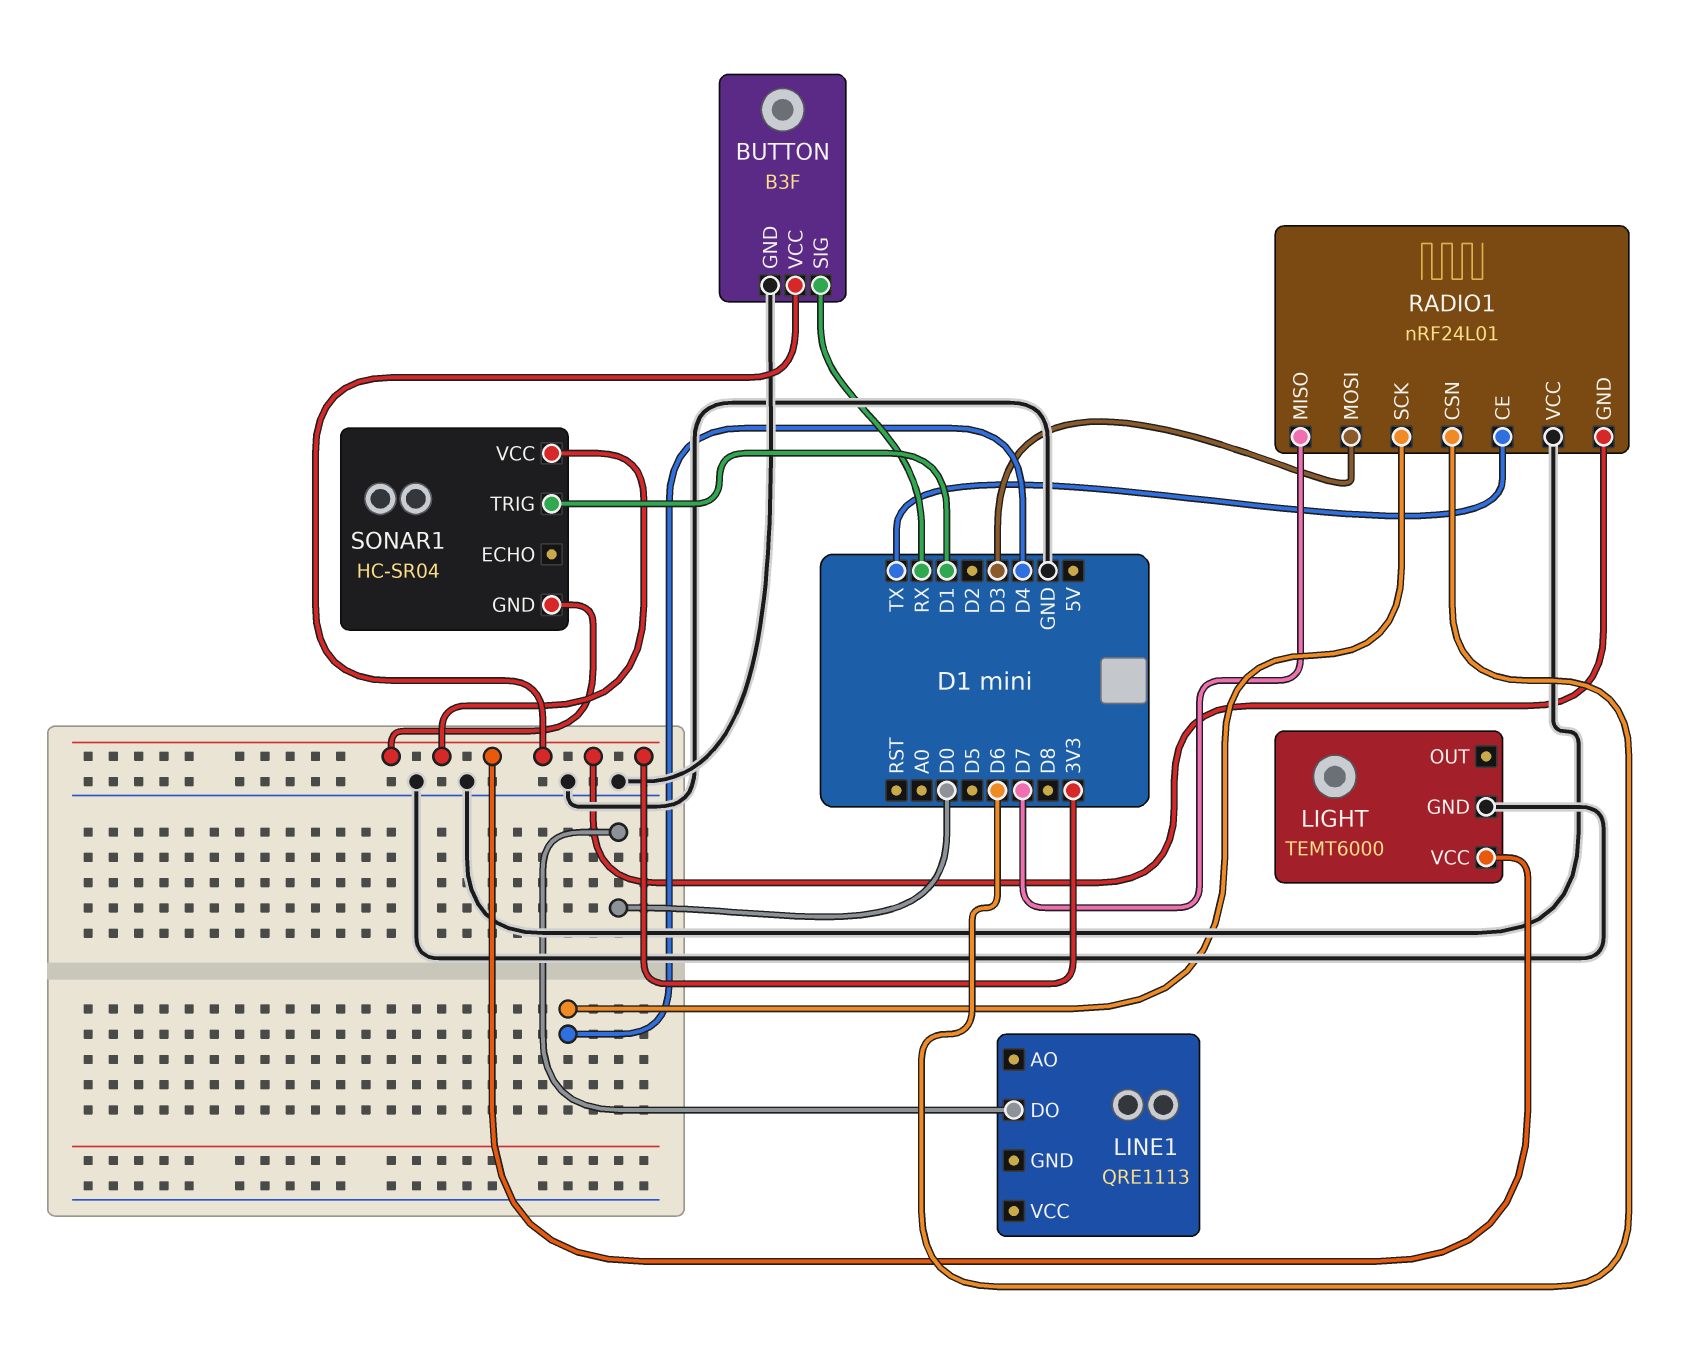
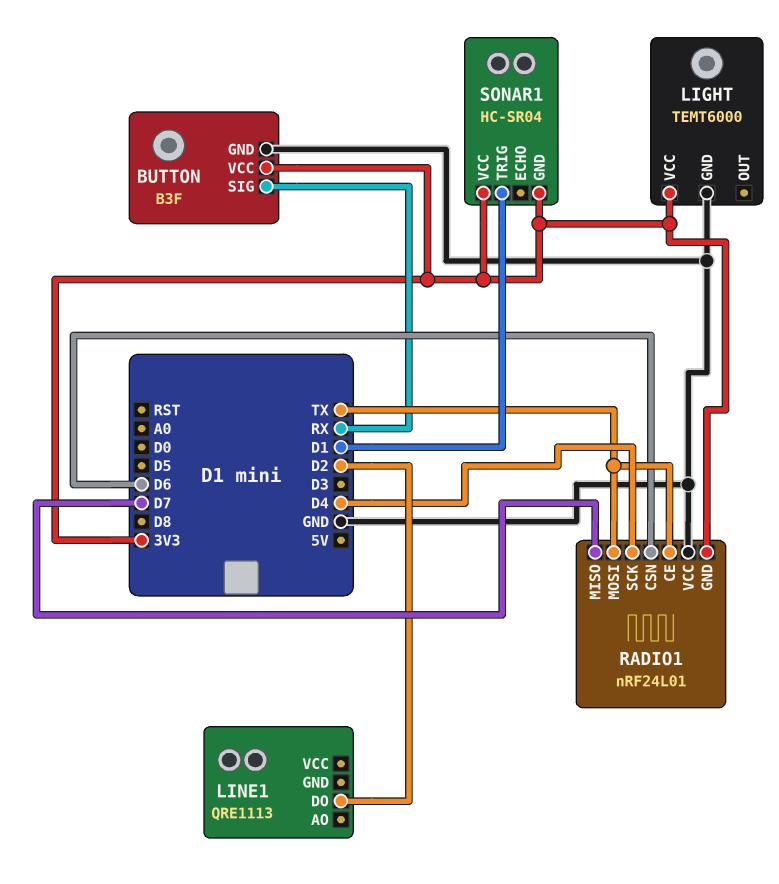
LINE1 pin DO: D0 -> D2
RADIO1 pin MOSI: D3 -> TX

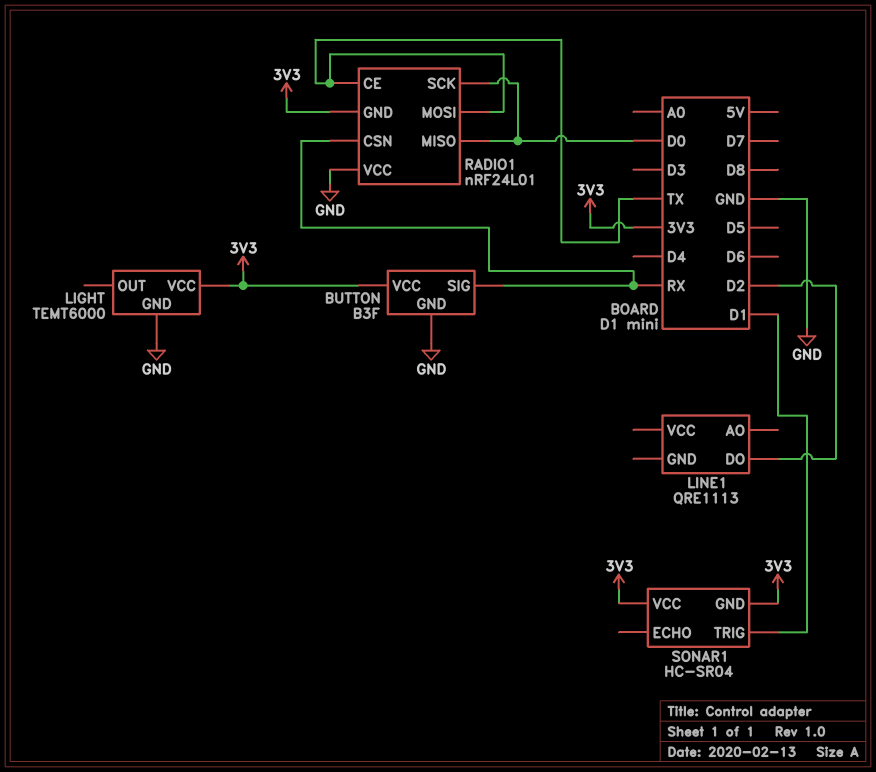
RADIO1 pin CSN: D6 -> RX
RADIO1 pin MISO: D7 -> D0
RADIO1 pin SCK: D4 -> D0

